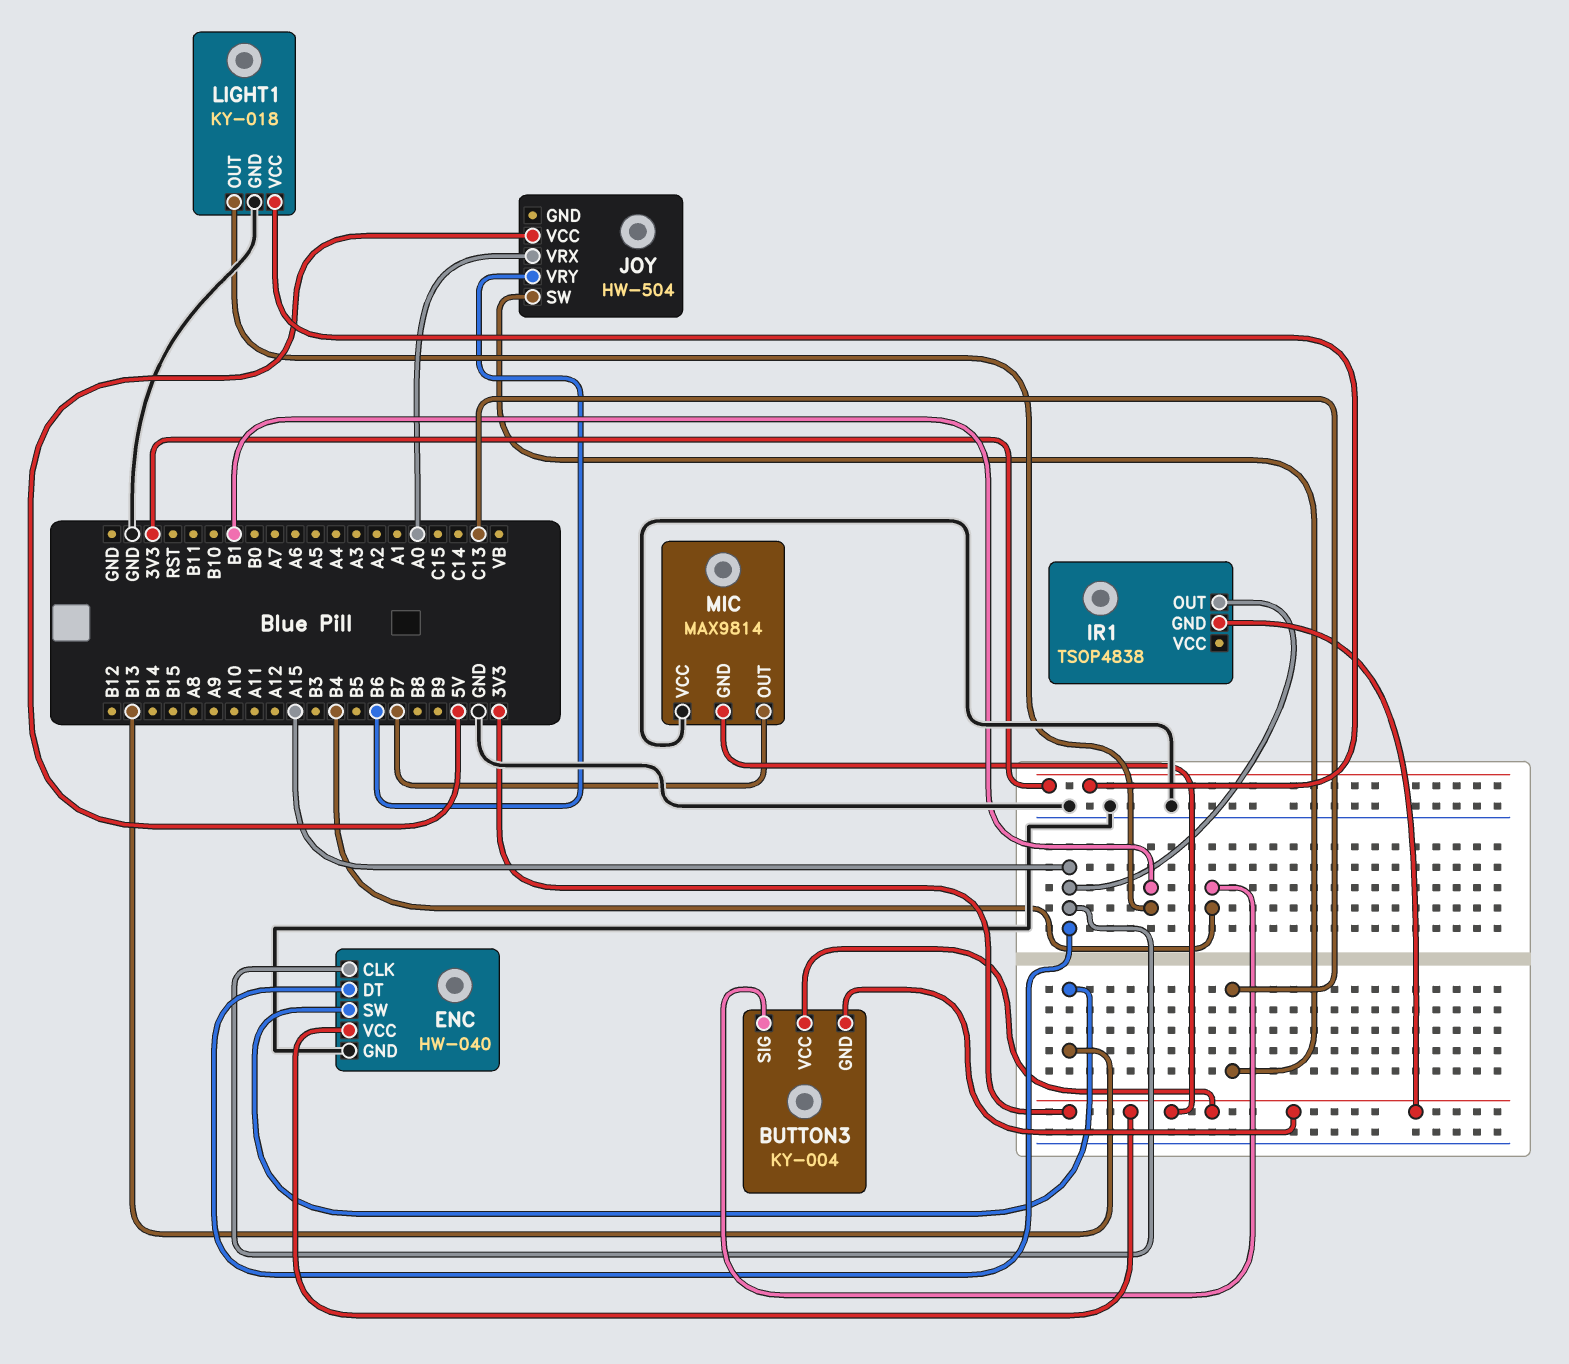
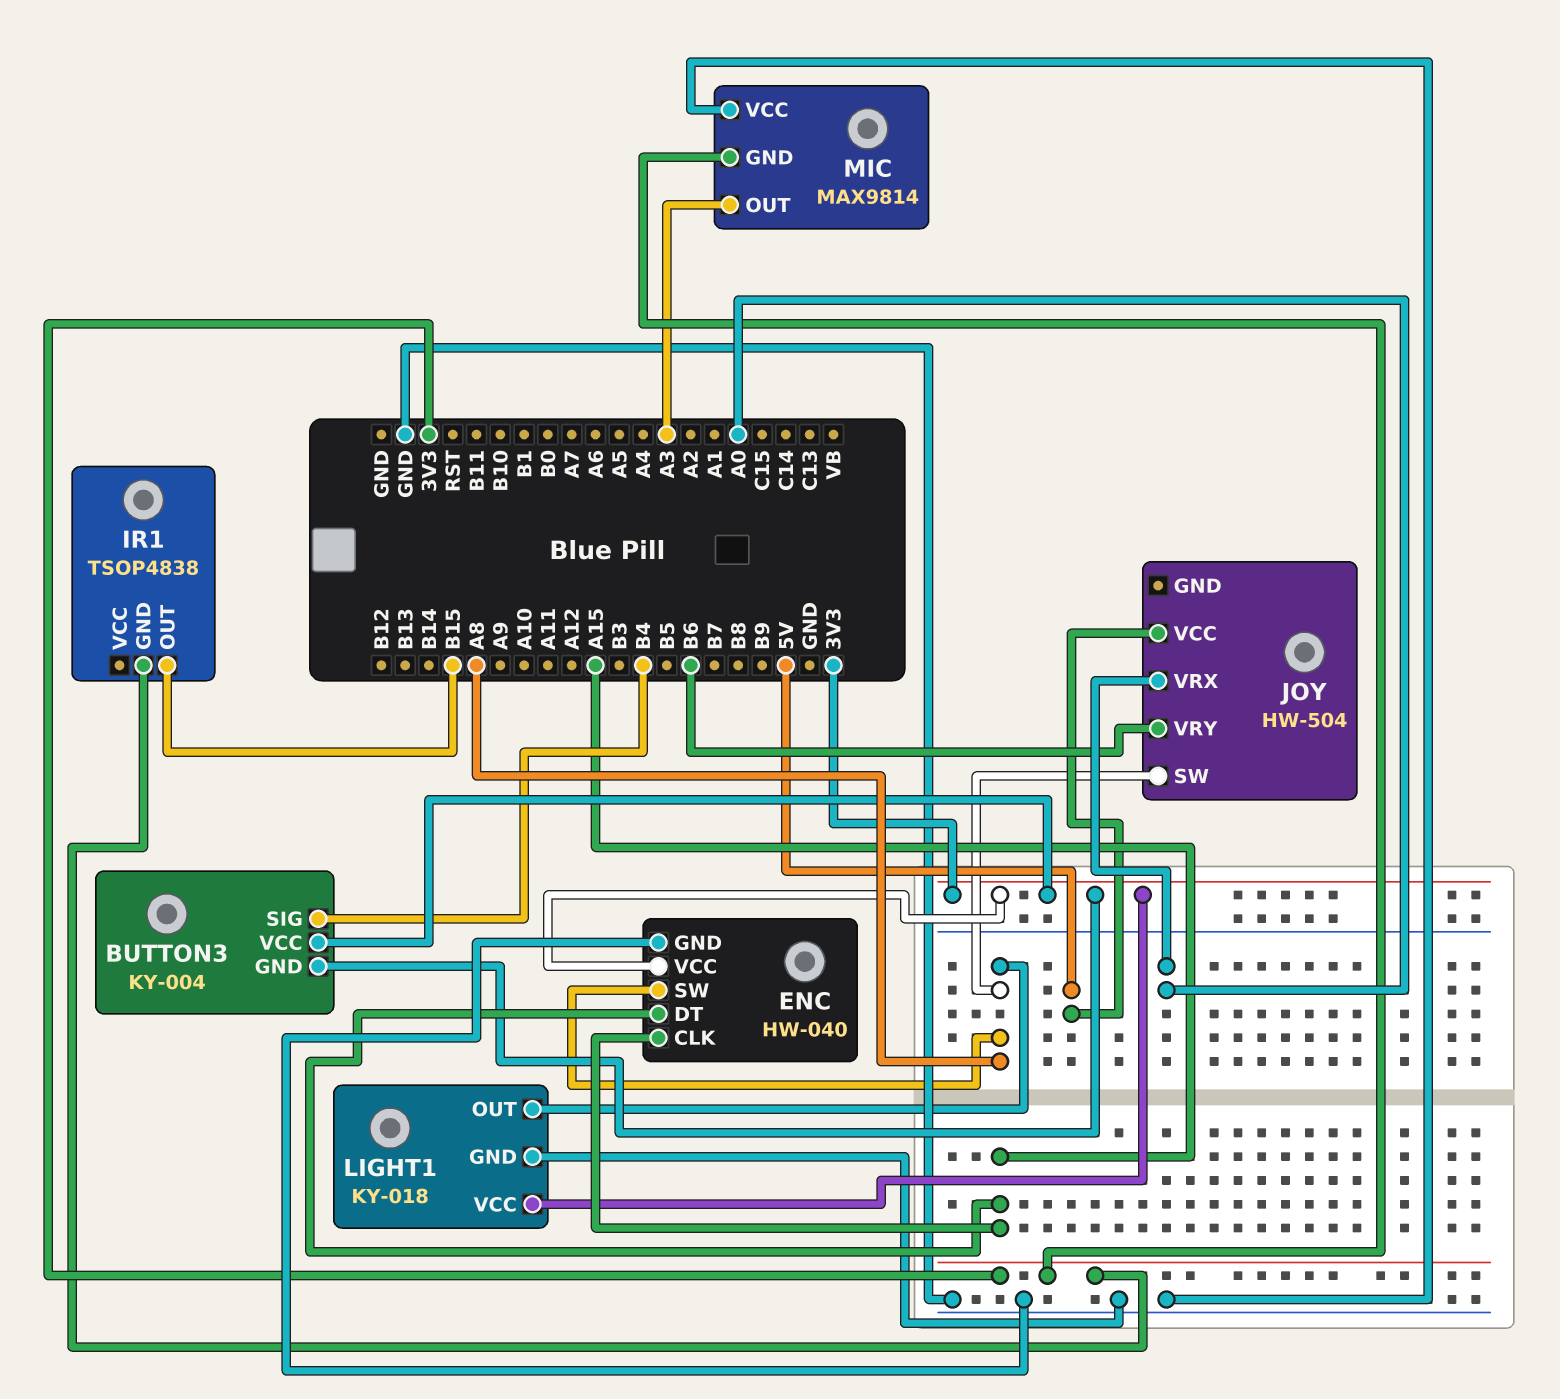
ENC pin SW: B13 -> A8
IR1 pin OUT: A15 -> B15
JOY pin SW: C13 -> A8
LIGHT1 pin OUT: B1 -> A8
MIC pin OUT: B7 -> A3

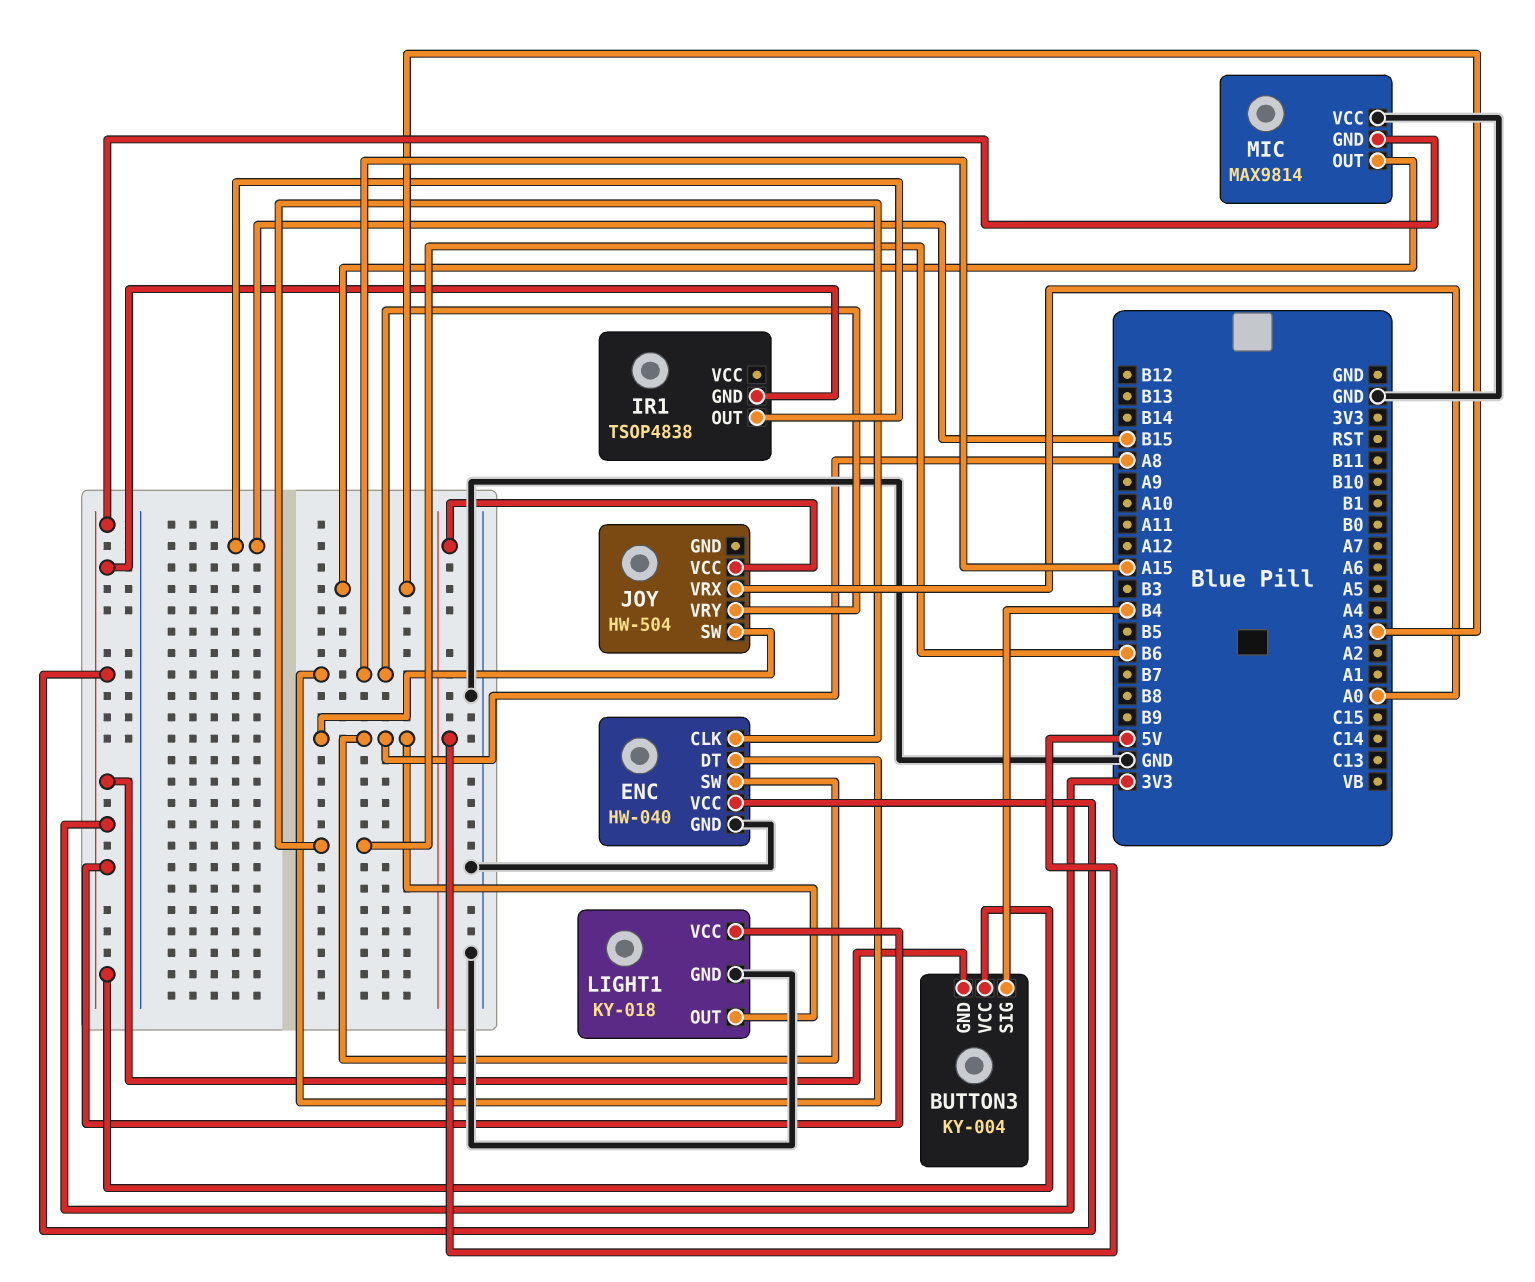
ENC pin CLK: A15 -> B6
JOY pin VRY: B6 -> A15

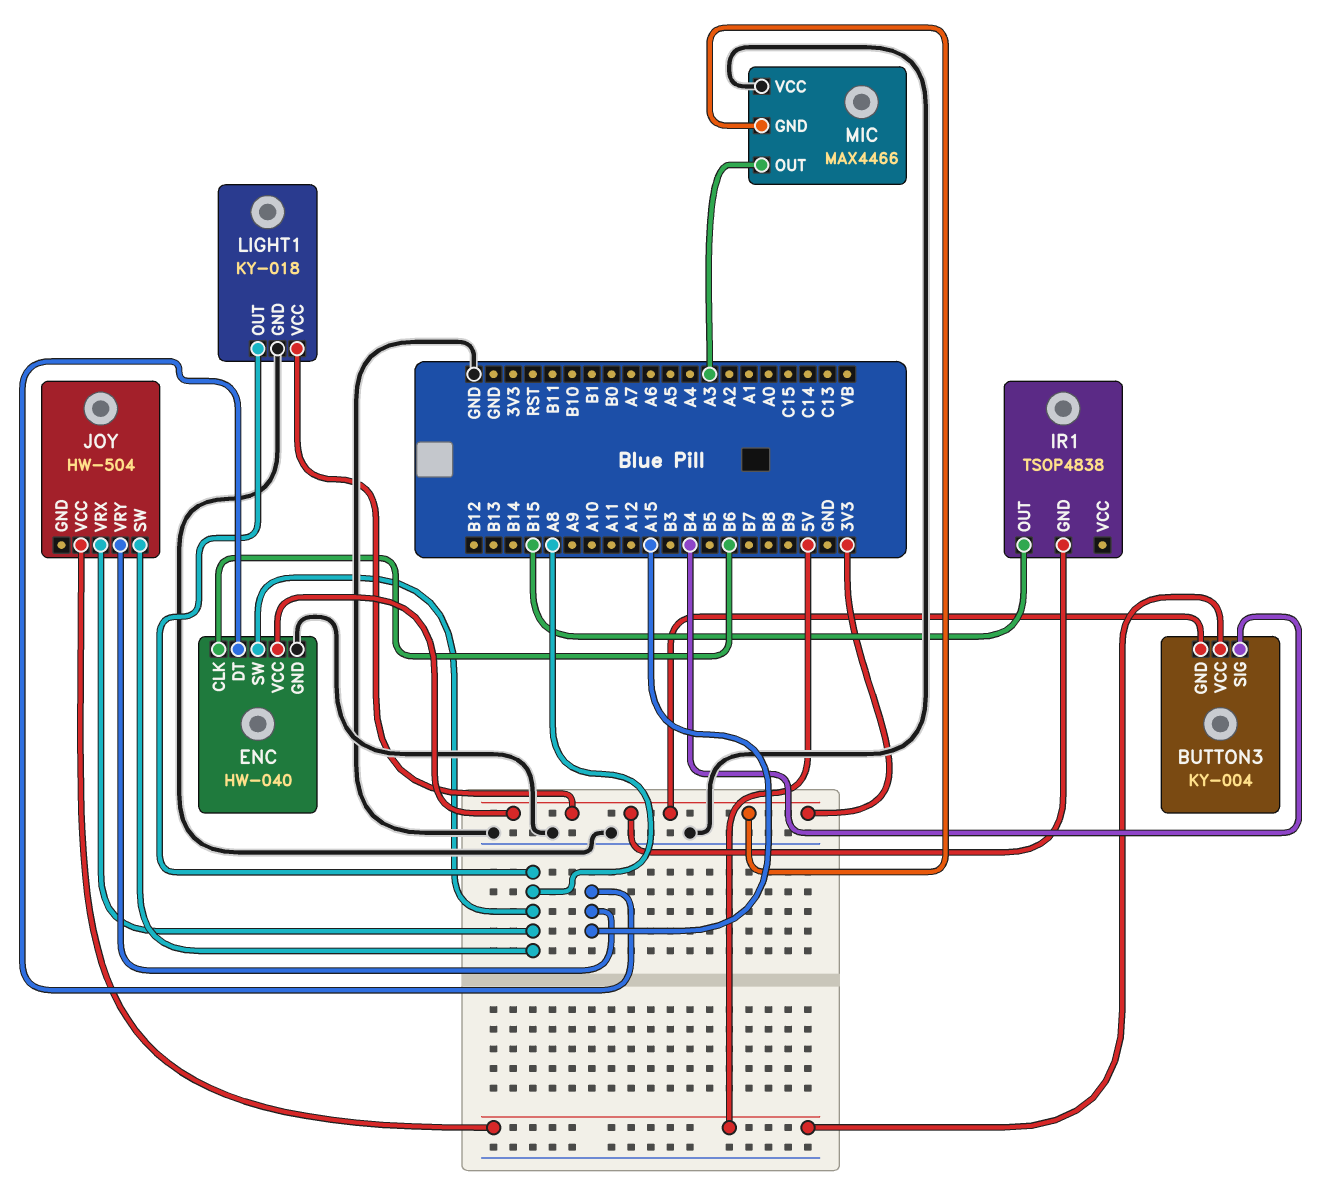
BUTTON3 pin VCC: 3V3 -> 5V
JOY pin VRX: A0 -> A8
MIC: MAX9814 -> MAX4466

